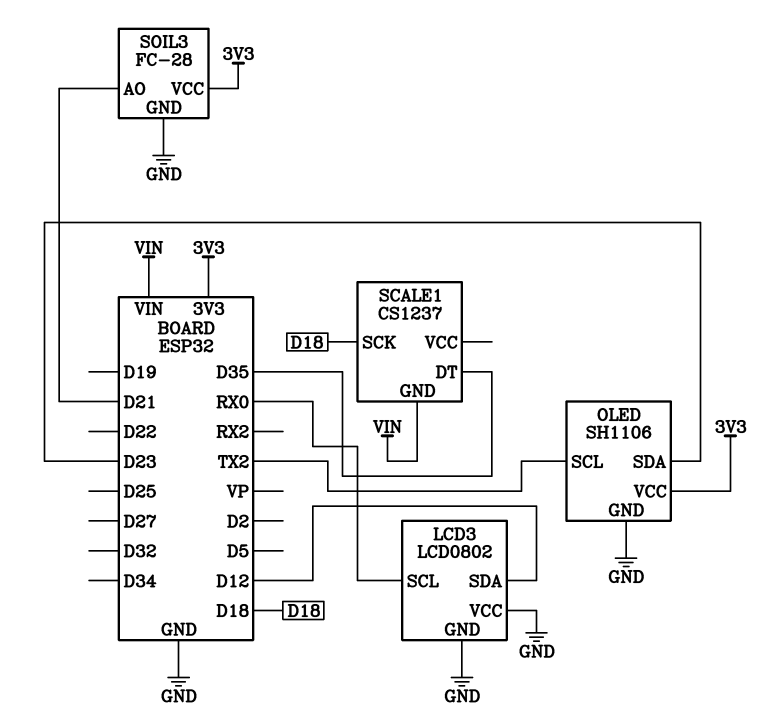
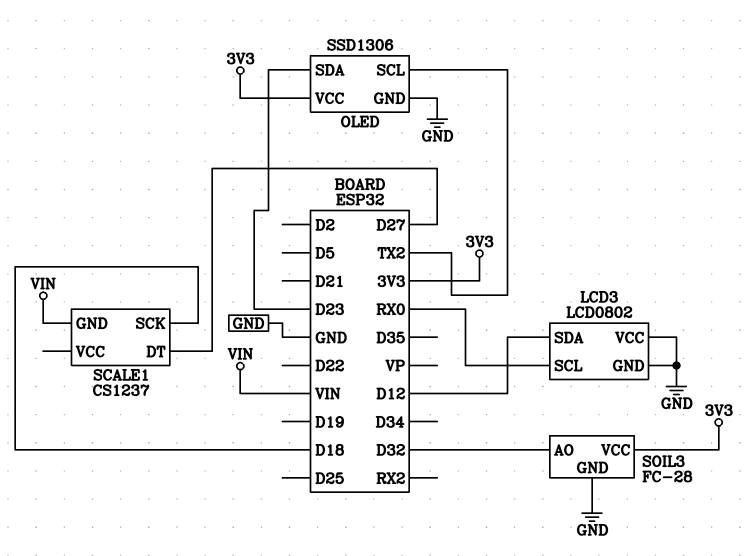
OLED: SH1106 -> SSD1306
SCALE1 pin DT: D35 -> D27
SOIL3 pin AO: D21 -> D32

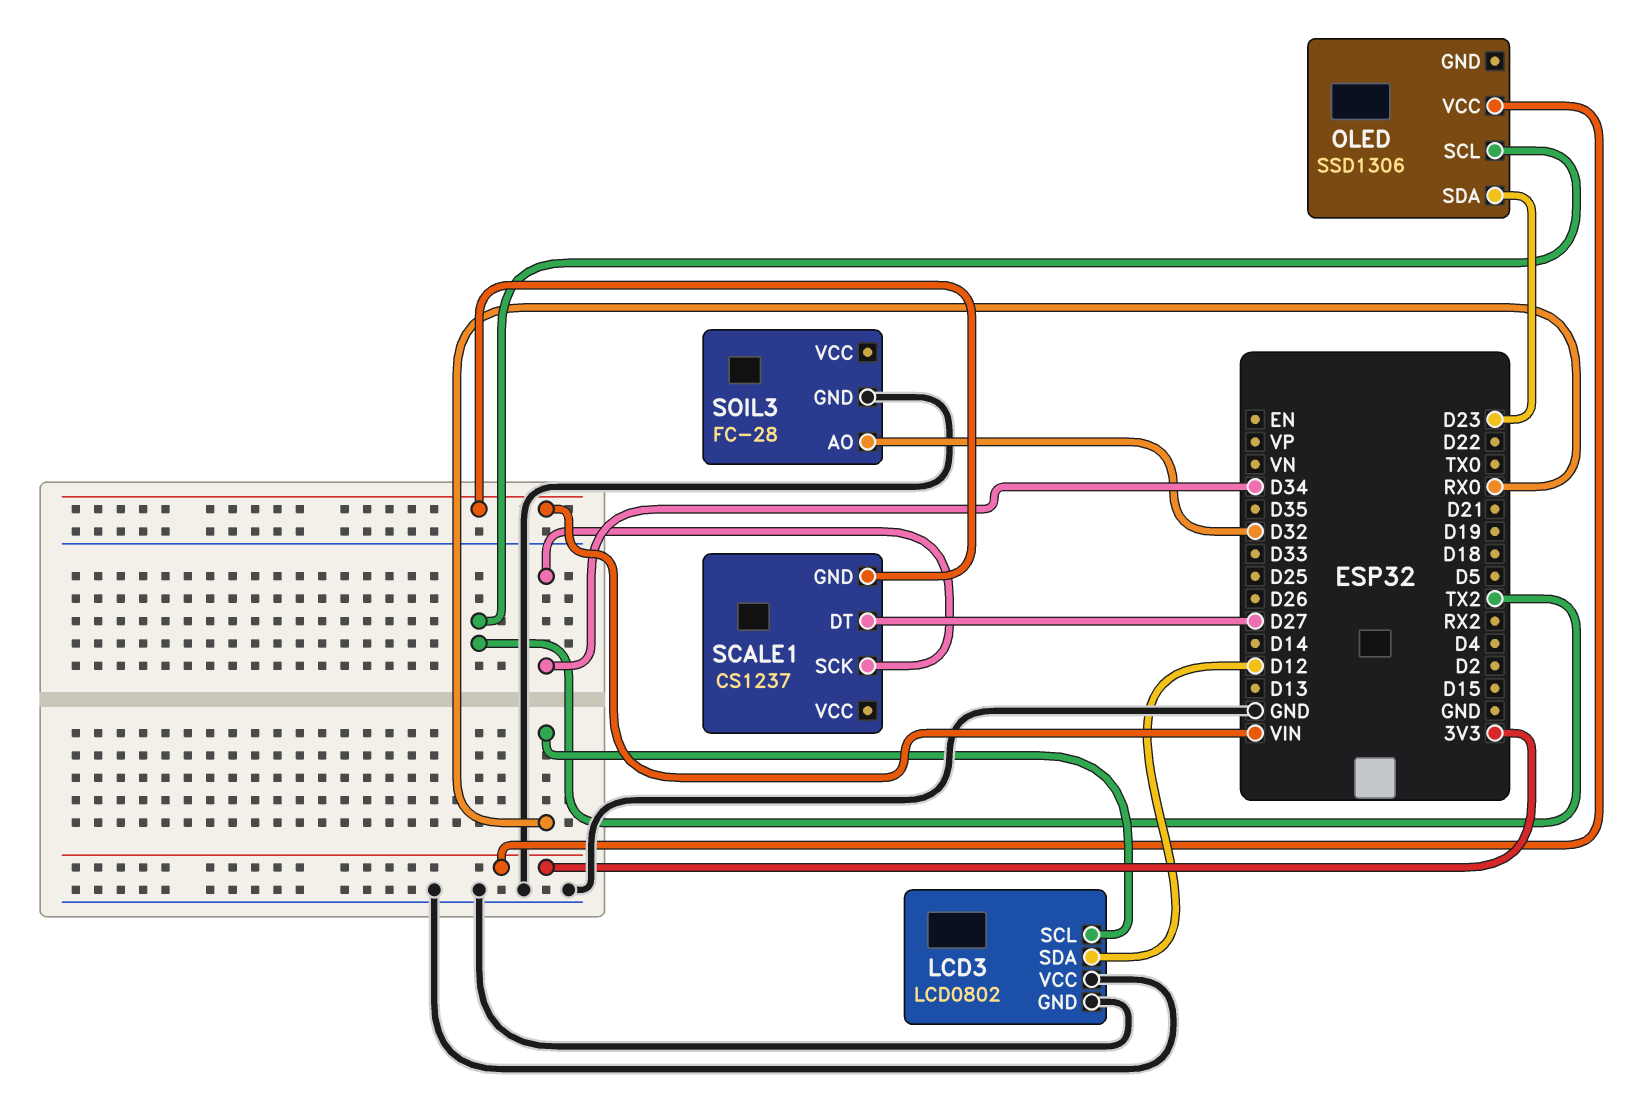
OLED pin GND: GND -> none
SCALE1 pin SCK: D18 -> D34
SOIL3 pin VCC: 3V3 -> none

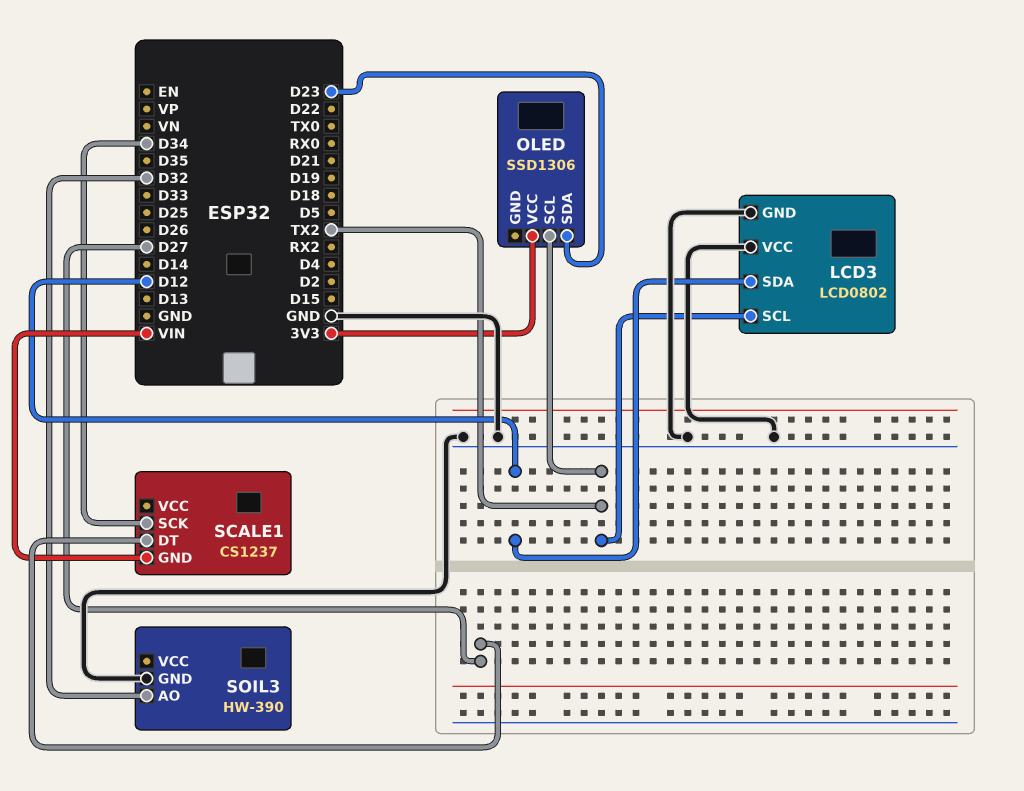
LCD3 pin SCL: RX0 -> TX2
SOIL3: FC-28 -> HW-390

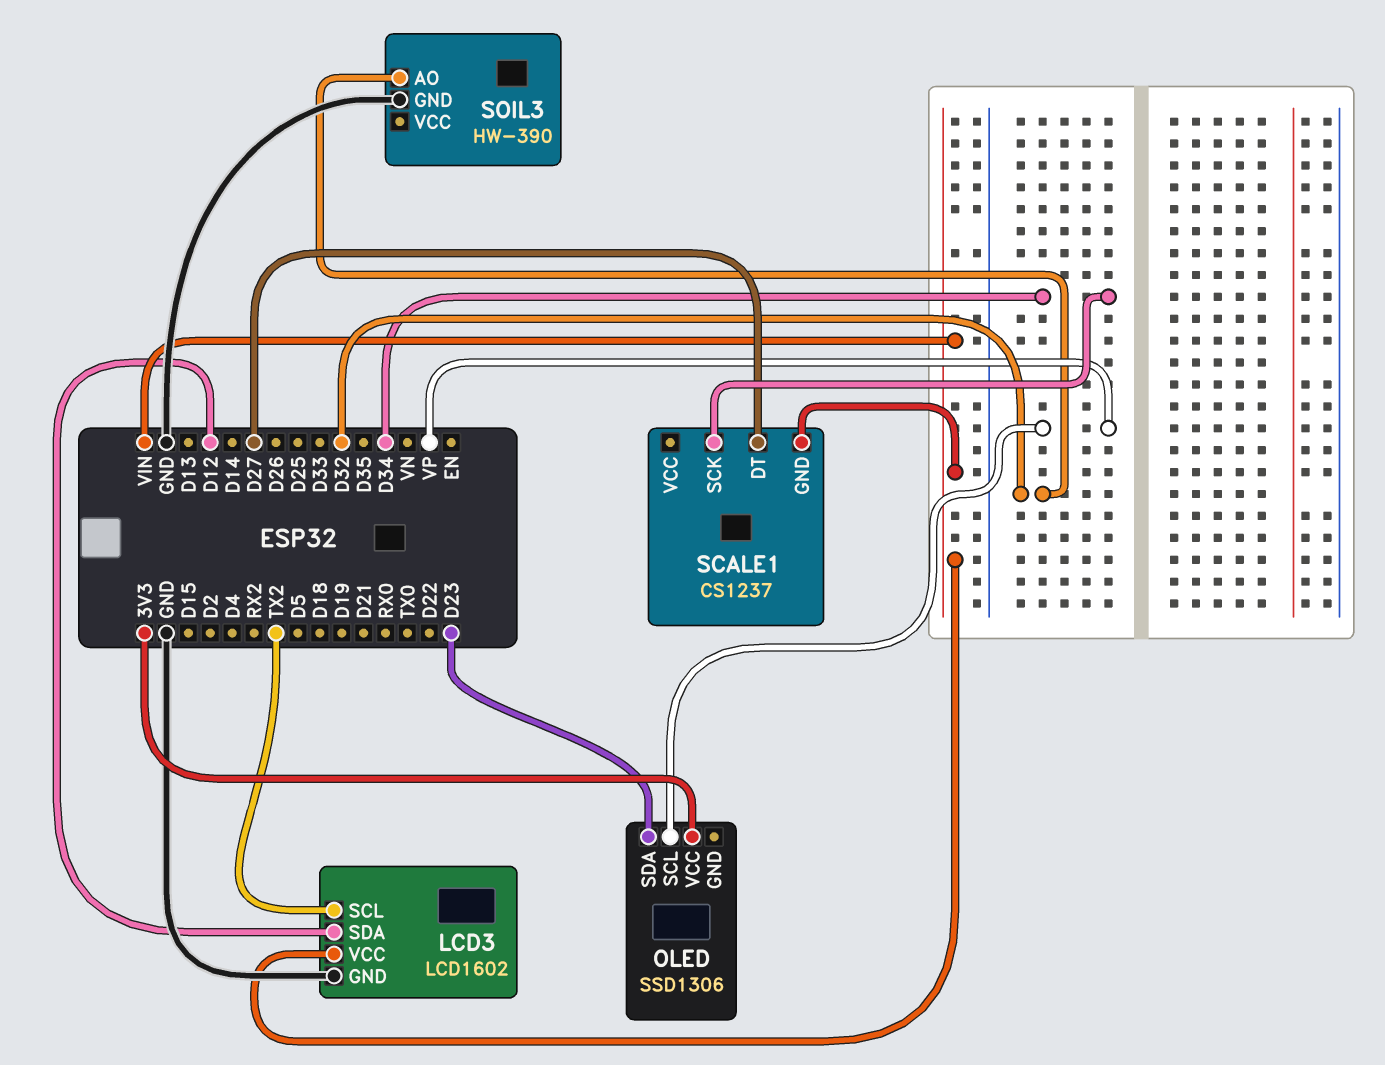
LCD3: LCD0802 -> LCD1602
LCD3 pin VCC: GND -> VIN
OLED pin SCL: TX2 -> VP

